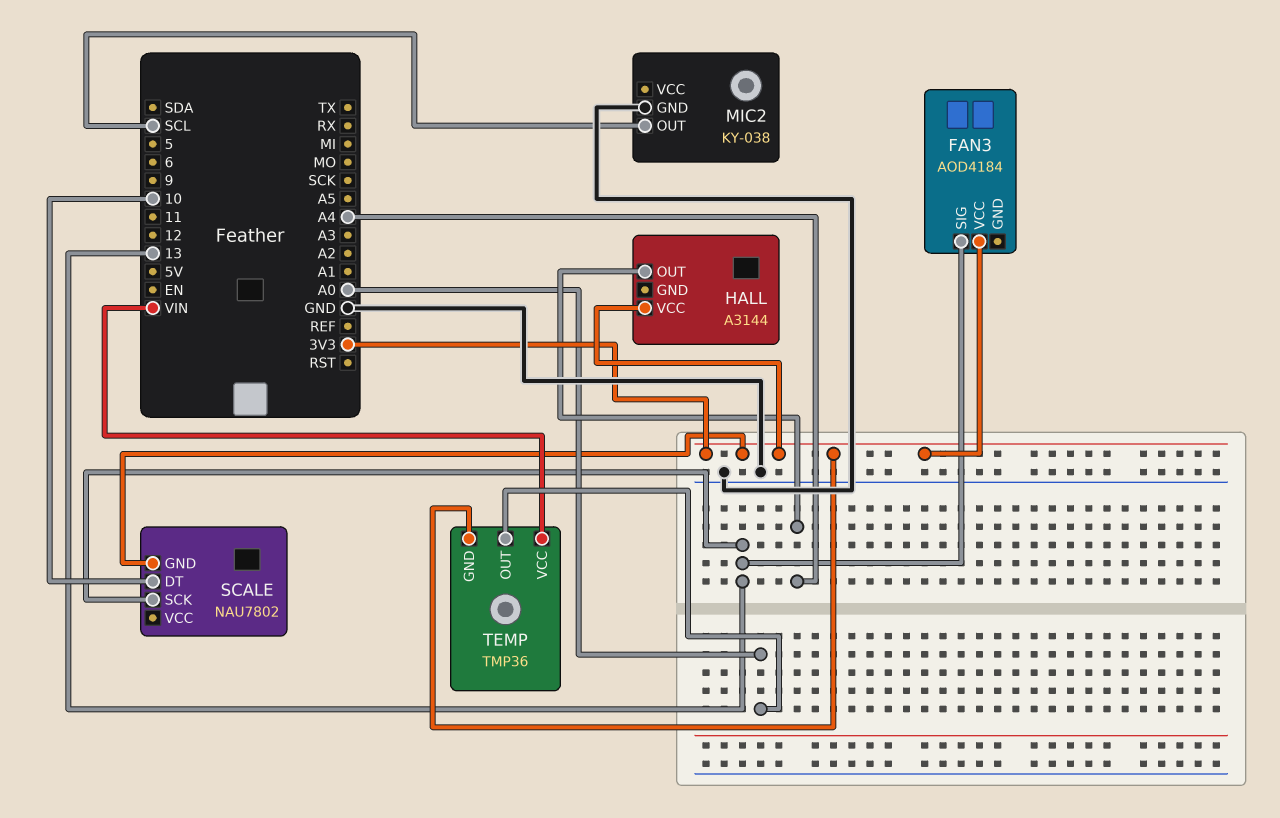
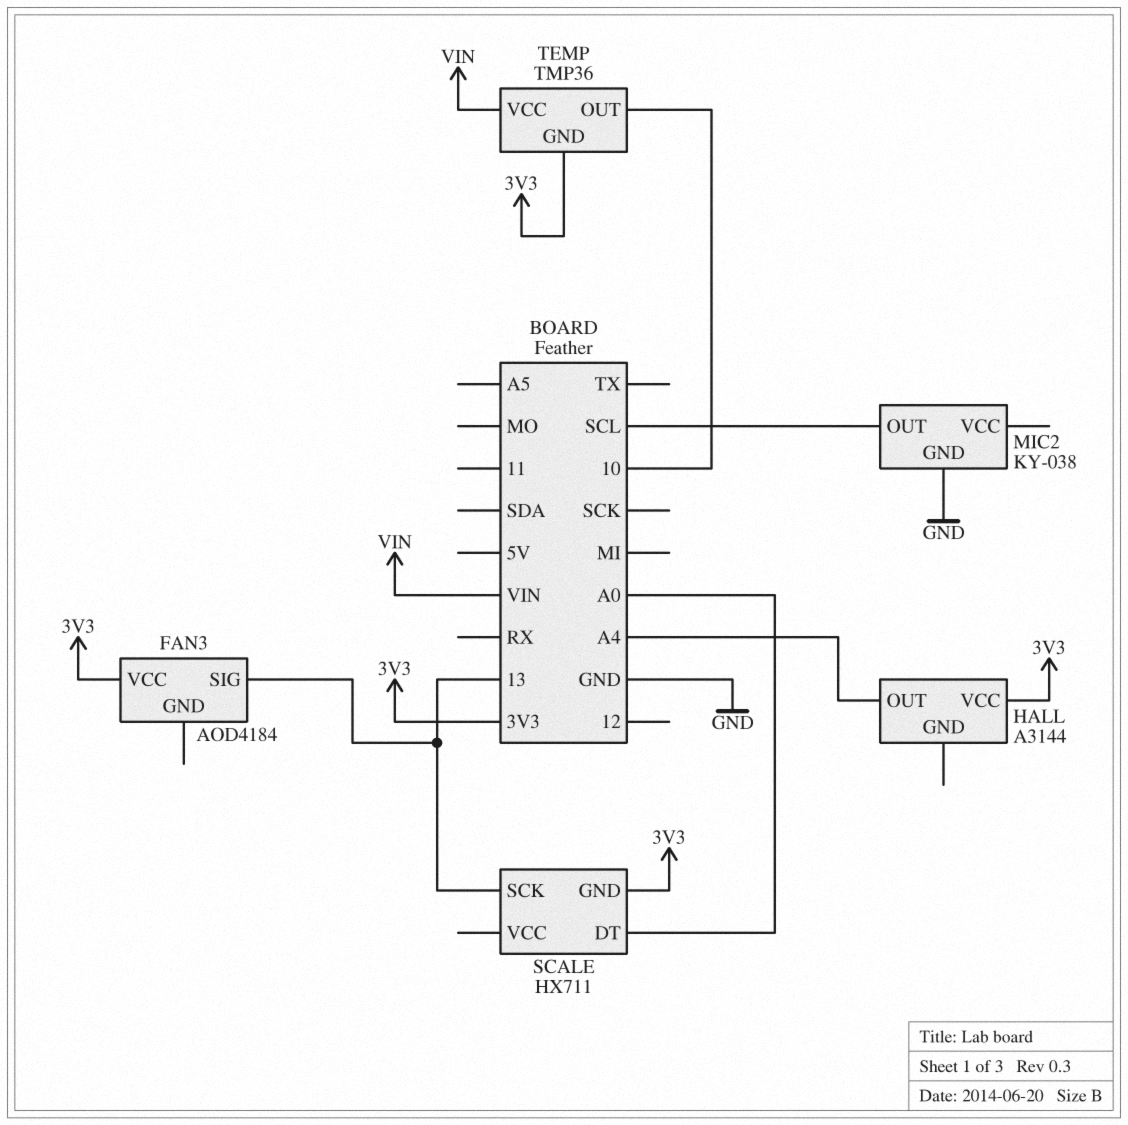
SCALE: NAU7802 -> HX711
SCALE pin DT: 10 -> A0
TEMP pin OUT: A0 -> 10

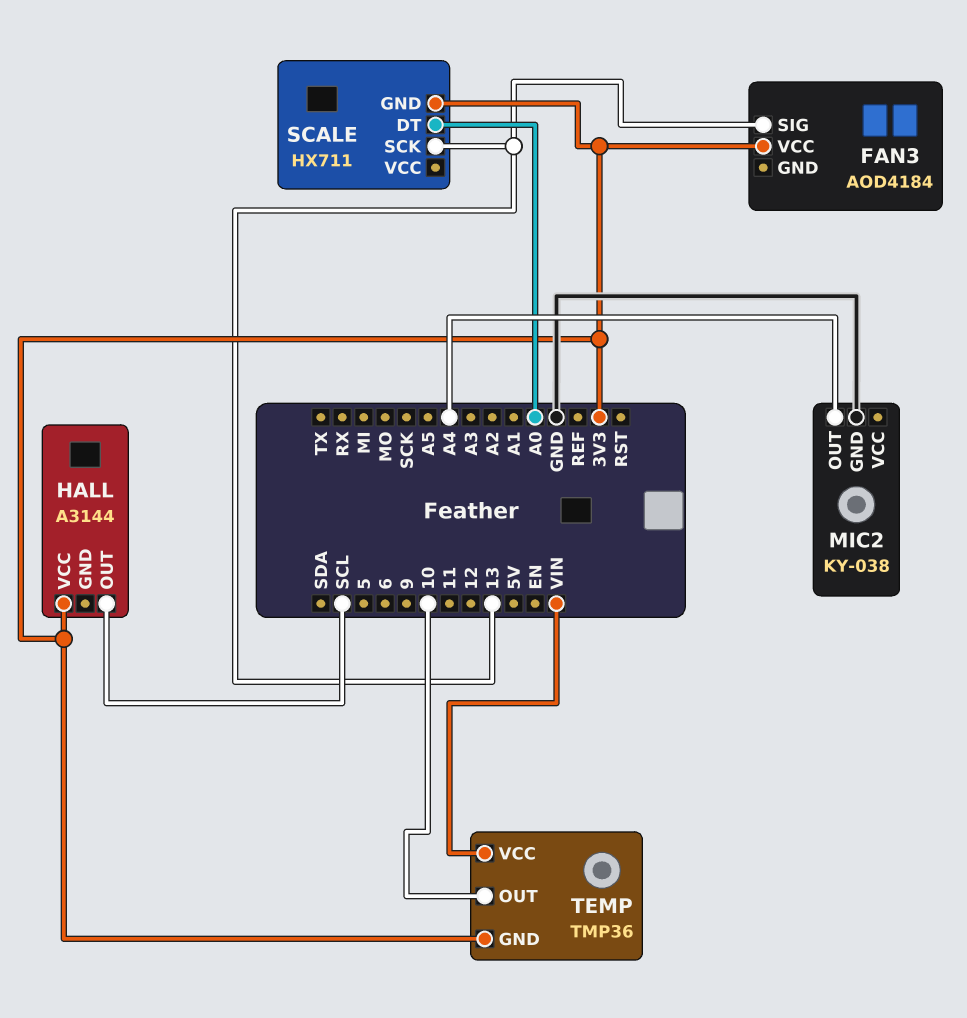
HALL pin OUT: A4 -> SCL
MIC2 pin OUT: SCL -> A4

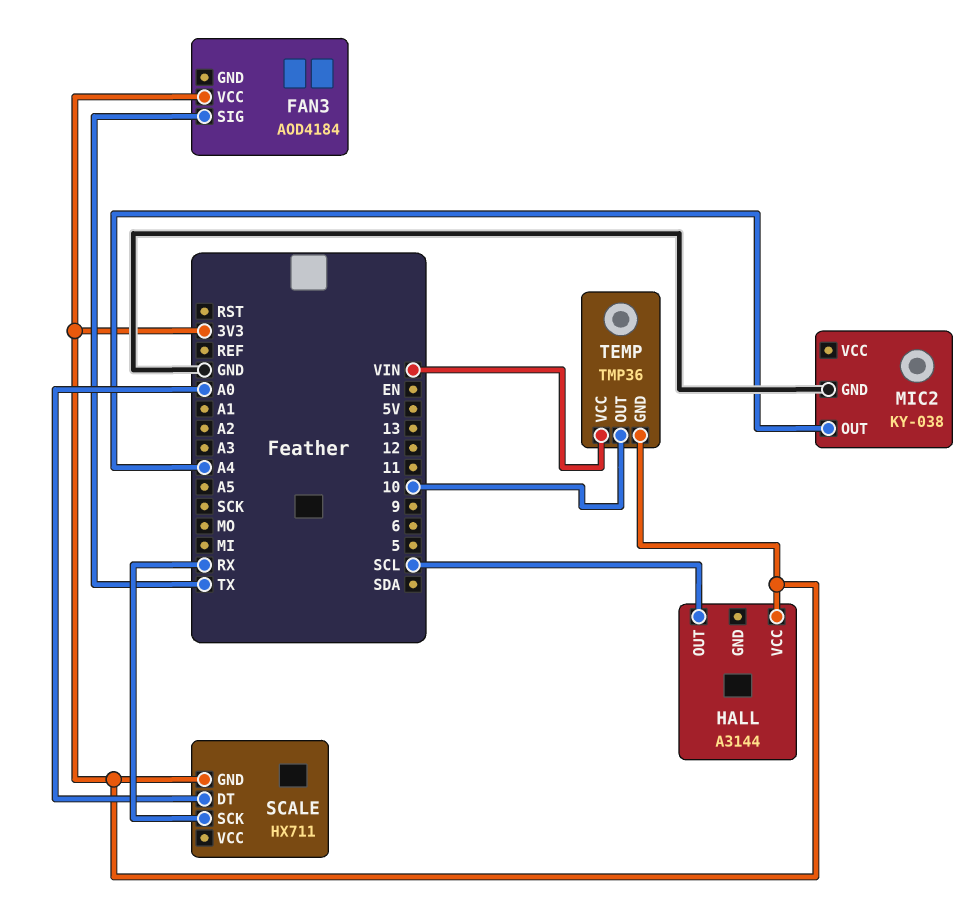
FAN3 pin SIG: 13 -> TX
SCALE pin SCK: 13 -> RX

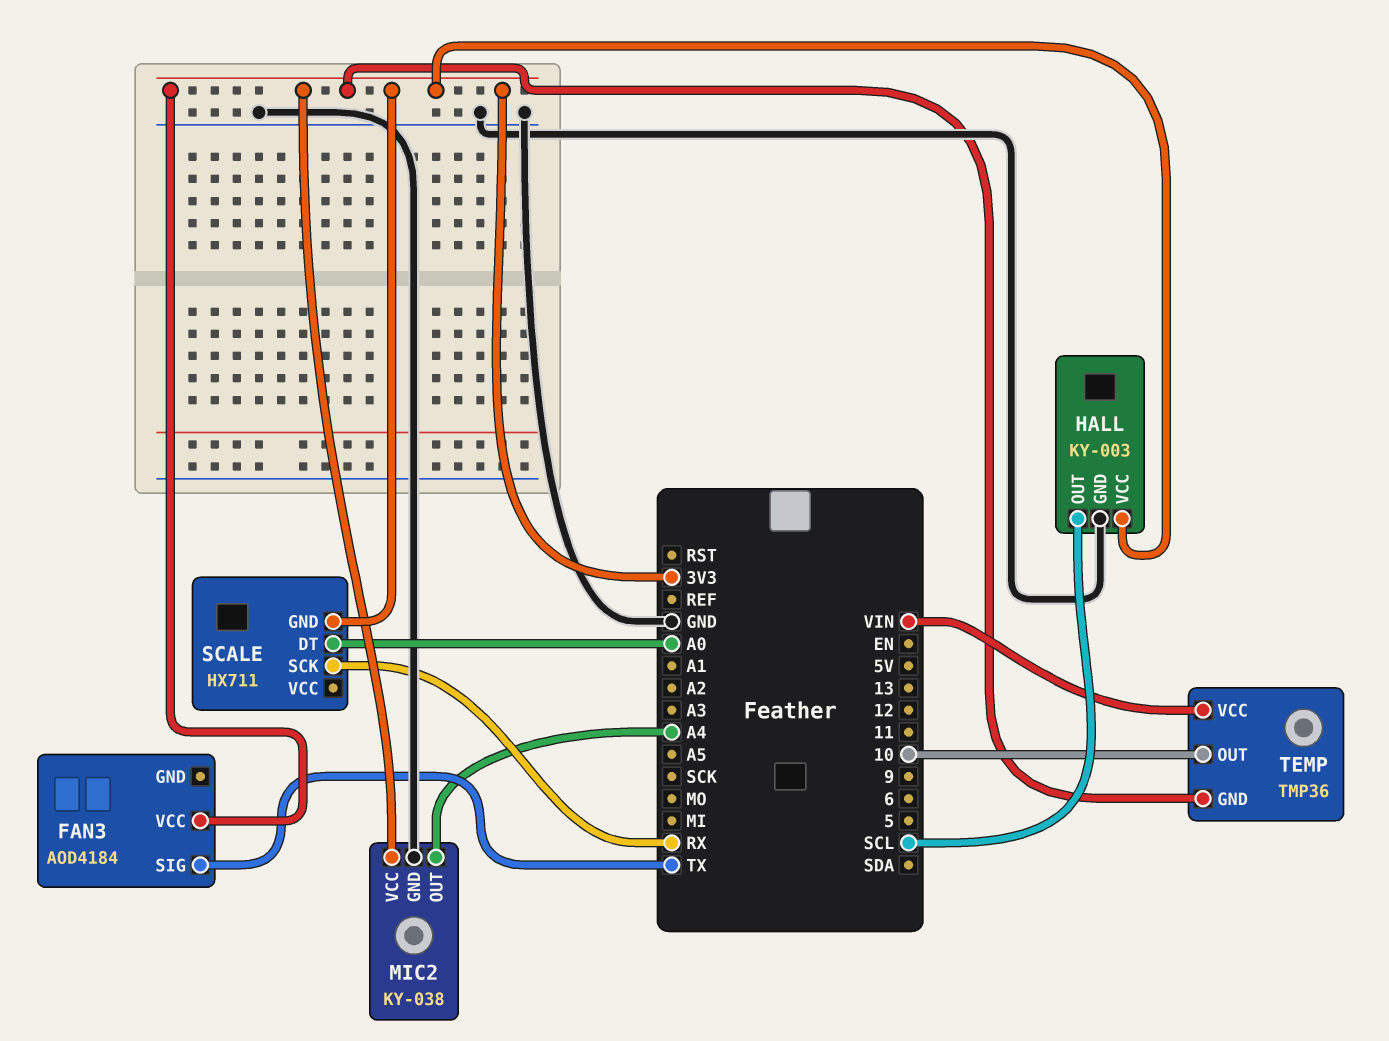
HALL: A3144 -> KY-003
HALL pin GND: none -> GND
MIC2 pin VCC: none -> 3V3

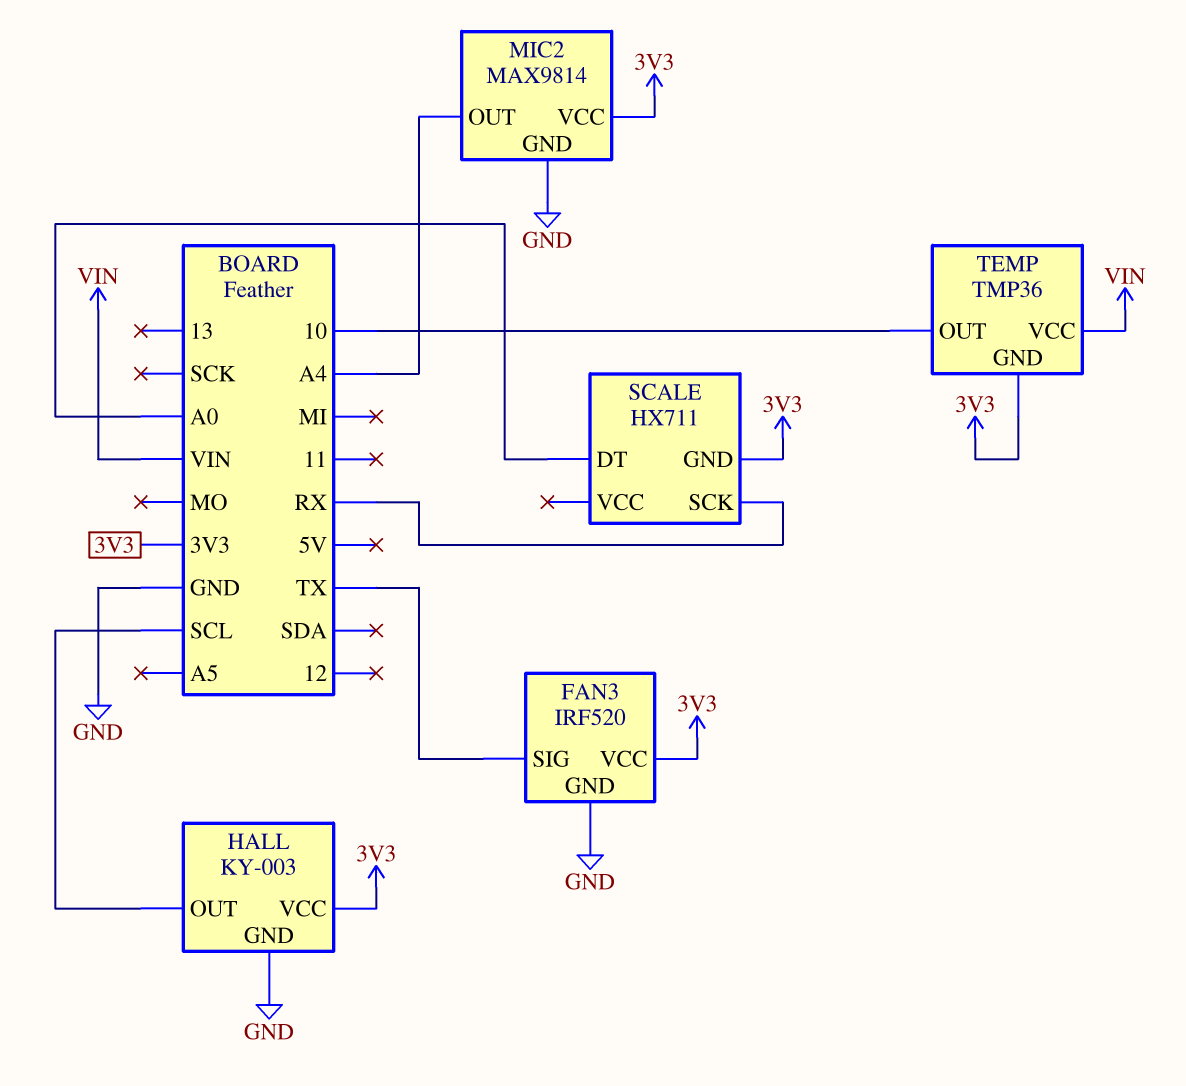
FAN3: AOD4184 -> IRF520
FAN3 pin GND: none -> GND
MIC2: KY-038 -> MAX9814

